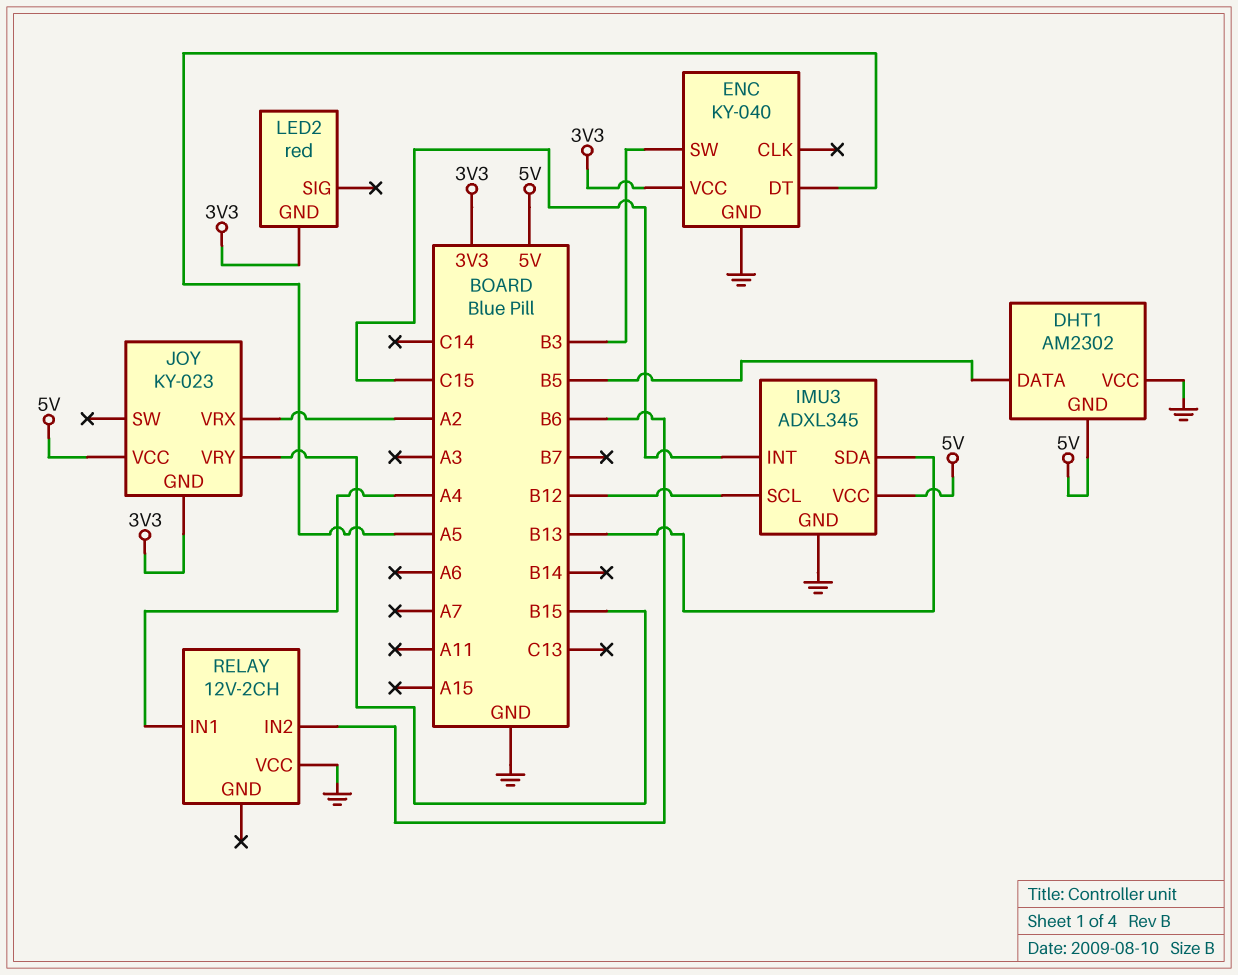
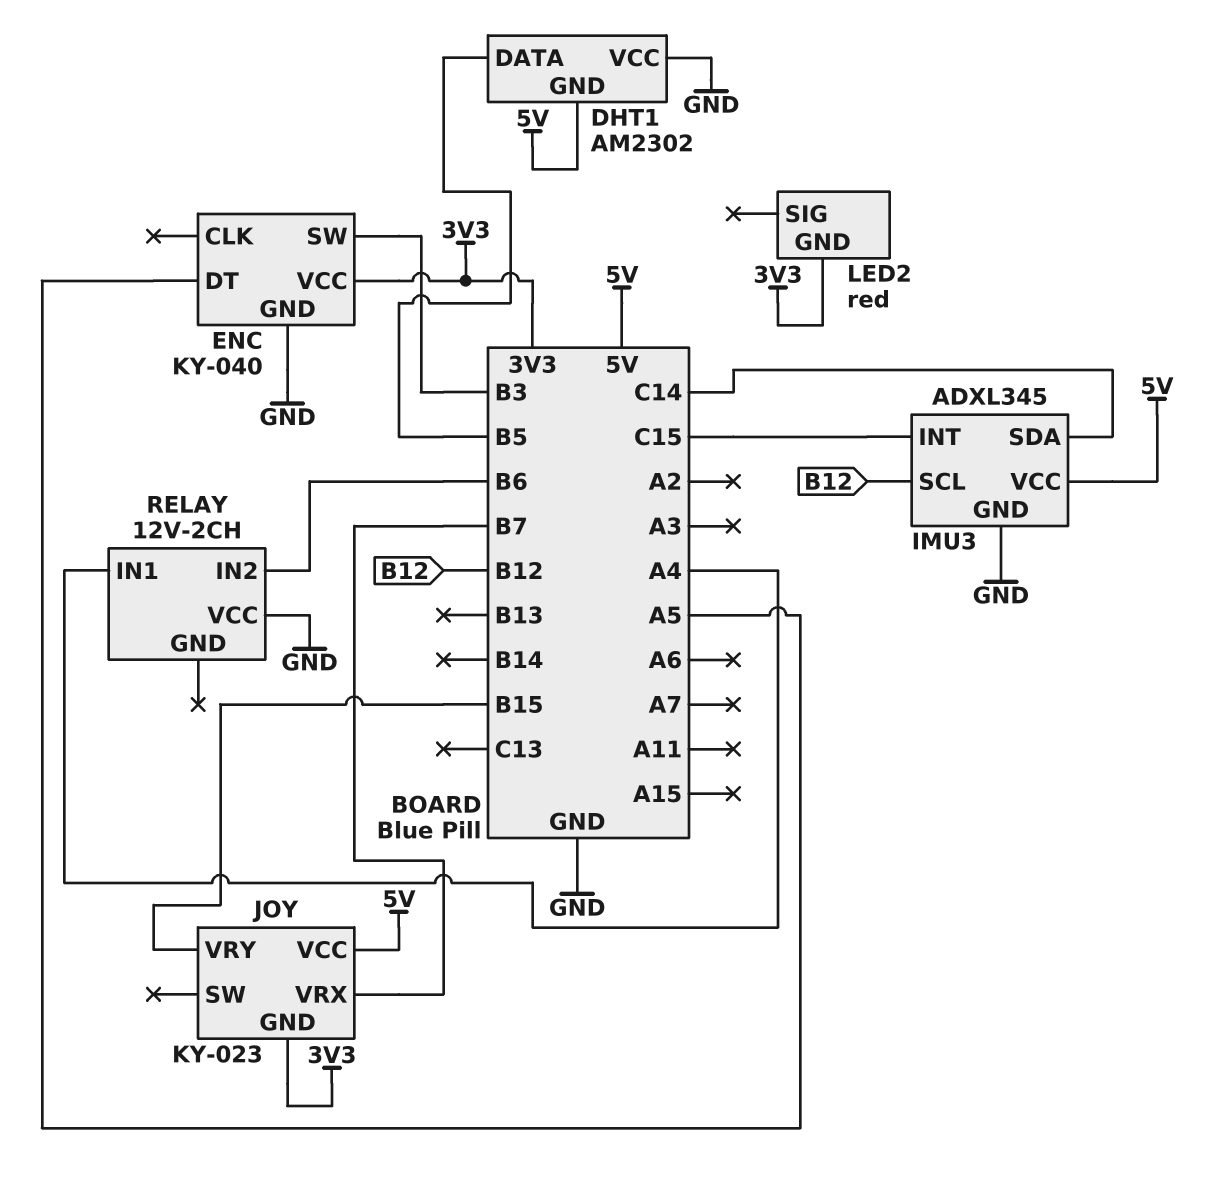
IMU3 pin SDA: B13 -> C14
JOY pin VRX: A2 -> B7

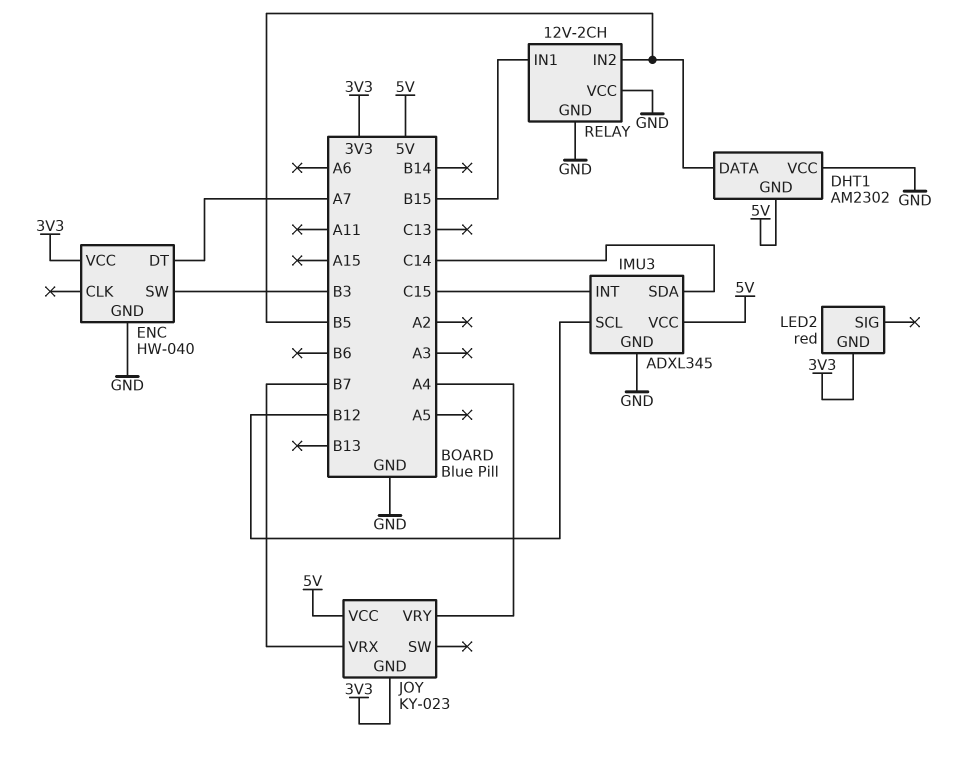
ENC: KY-040 -> HW-040
ENC pin DT: A5 -> A7
JOY pin VRY: B15 -> A4
RELAY pin GND: none -> GND
RELAY pin IN1: A4 -> B15
RELAY pin IN2: B6 -> B5

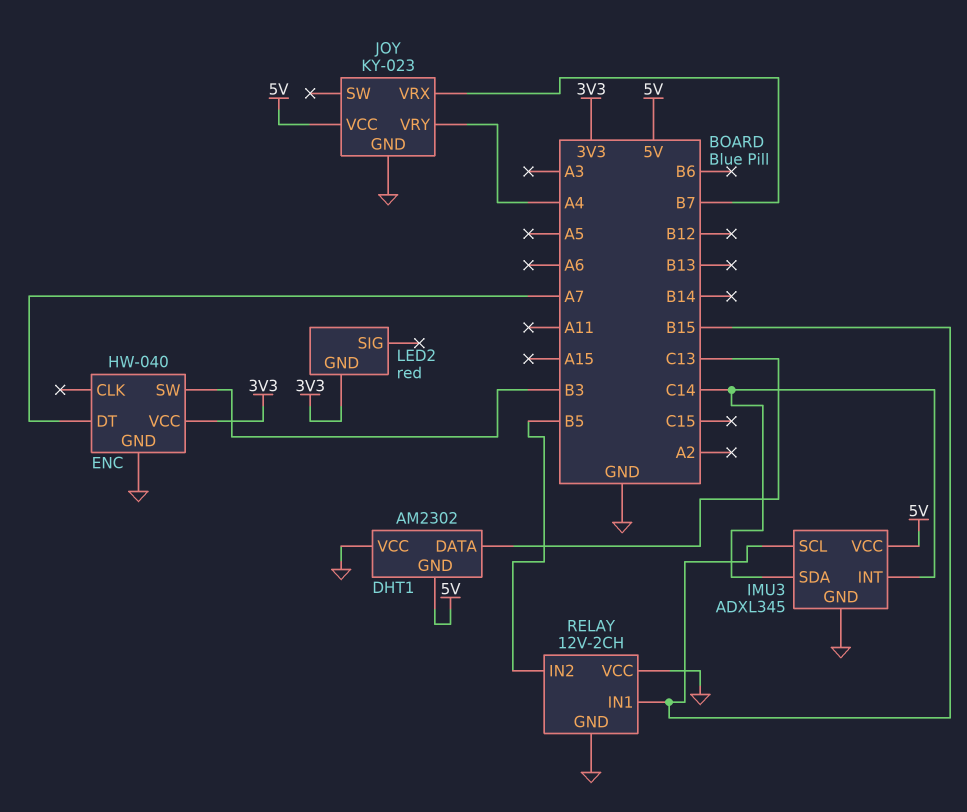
DHT1 pin DATA: B5 -> C13
IMU3 pin INT: C15 -> C14
IMU3 pin SCL: B12 -> B15
JOY pin GND: 3V3 -> GND

